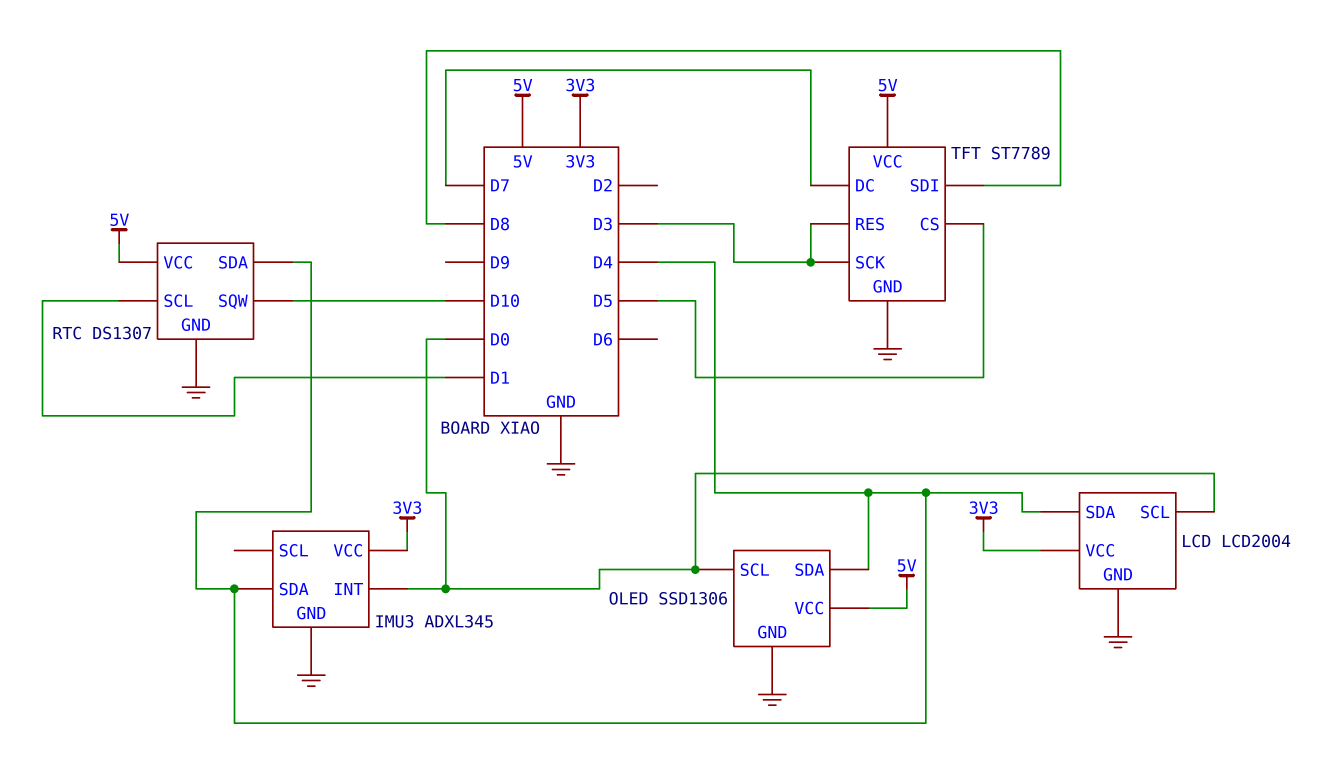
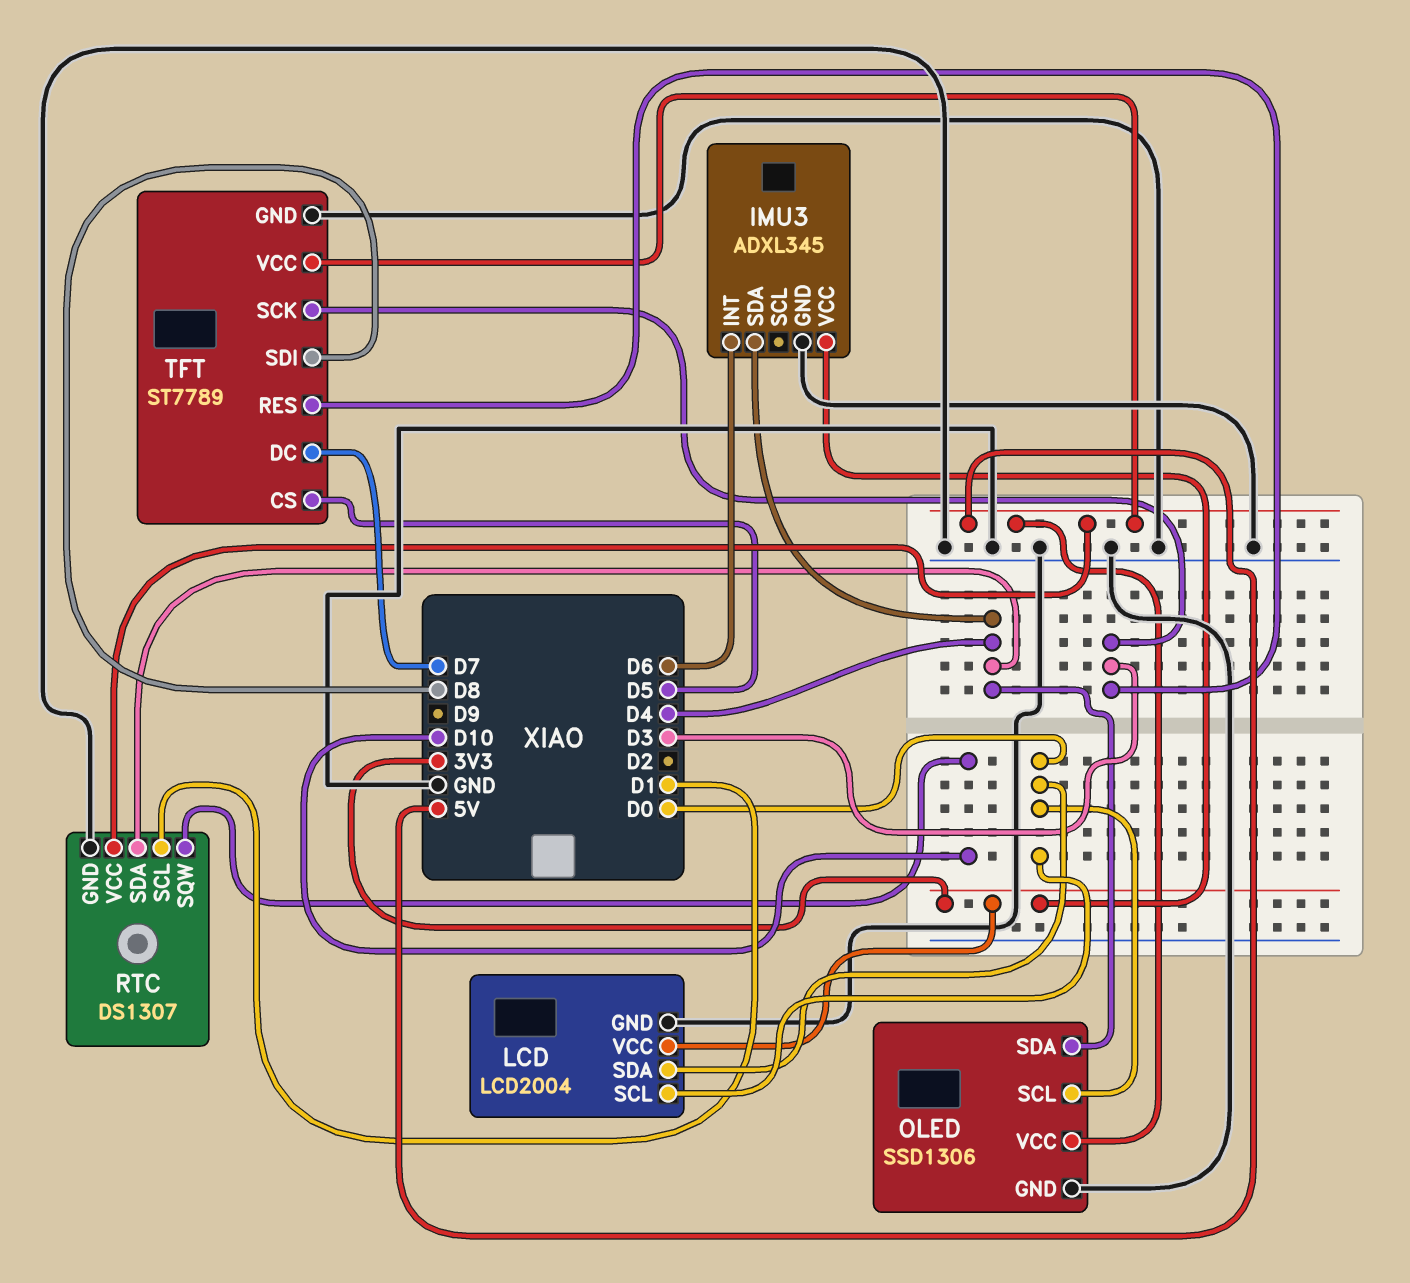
IMU3 pin INT: D0 -> D6
LCD pin SDA: D4 -> D0

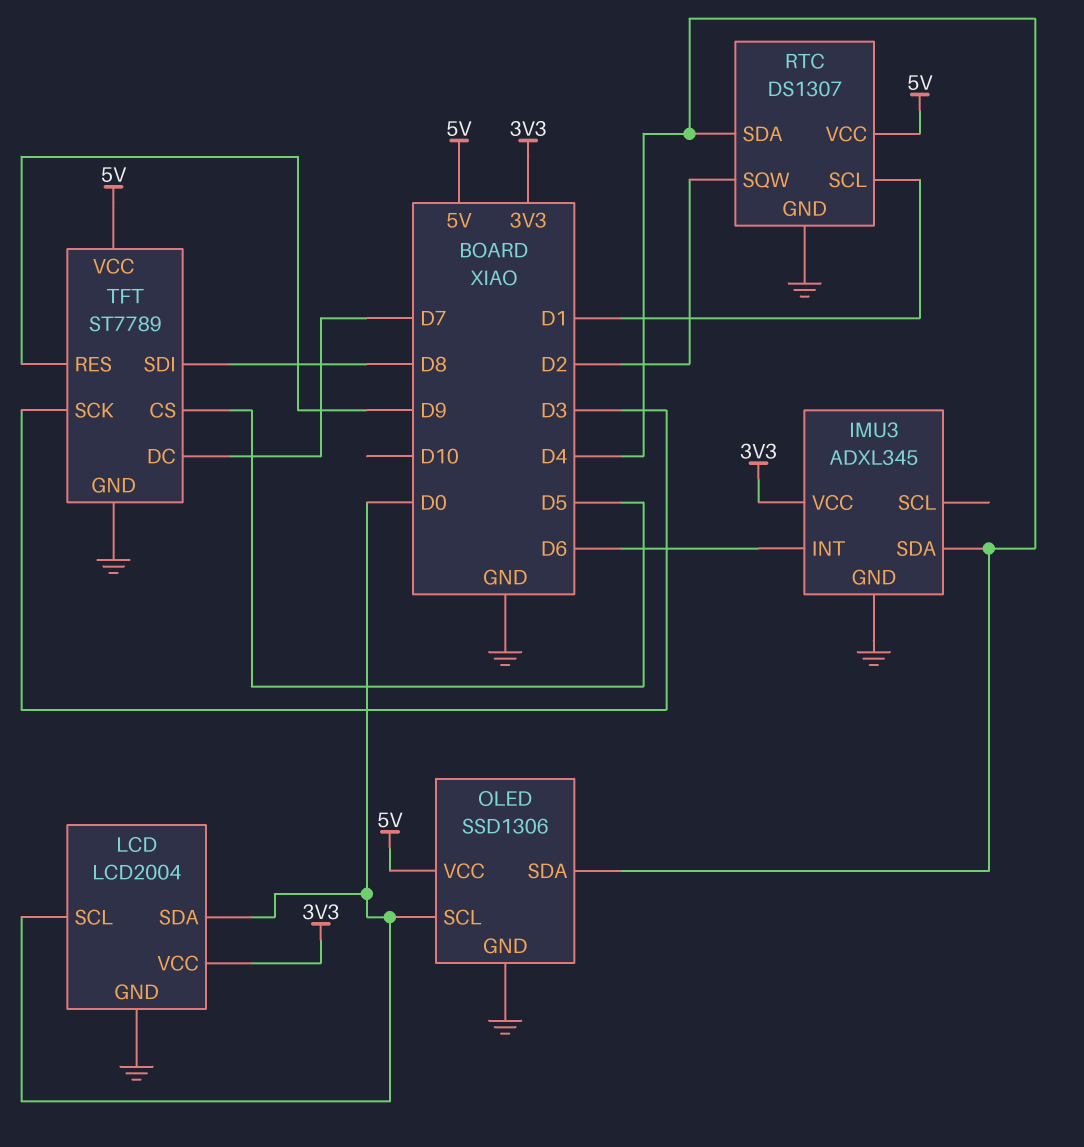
RTC pin SQW: D10 -> D2
TFT pin RES: D3 -> D9

